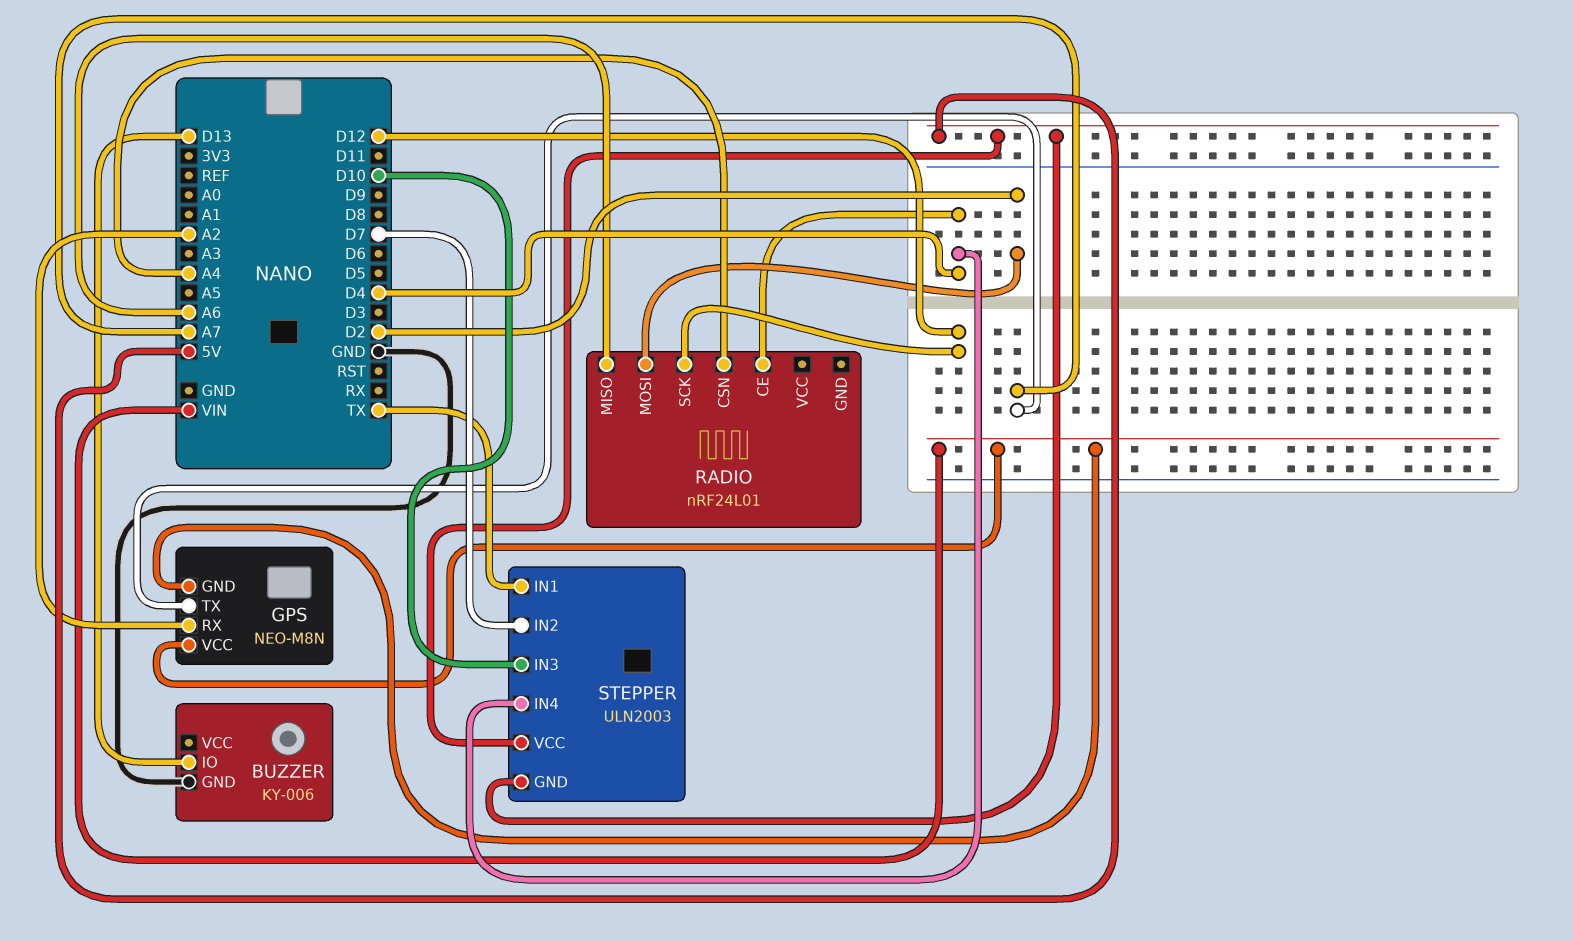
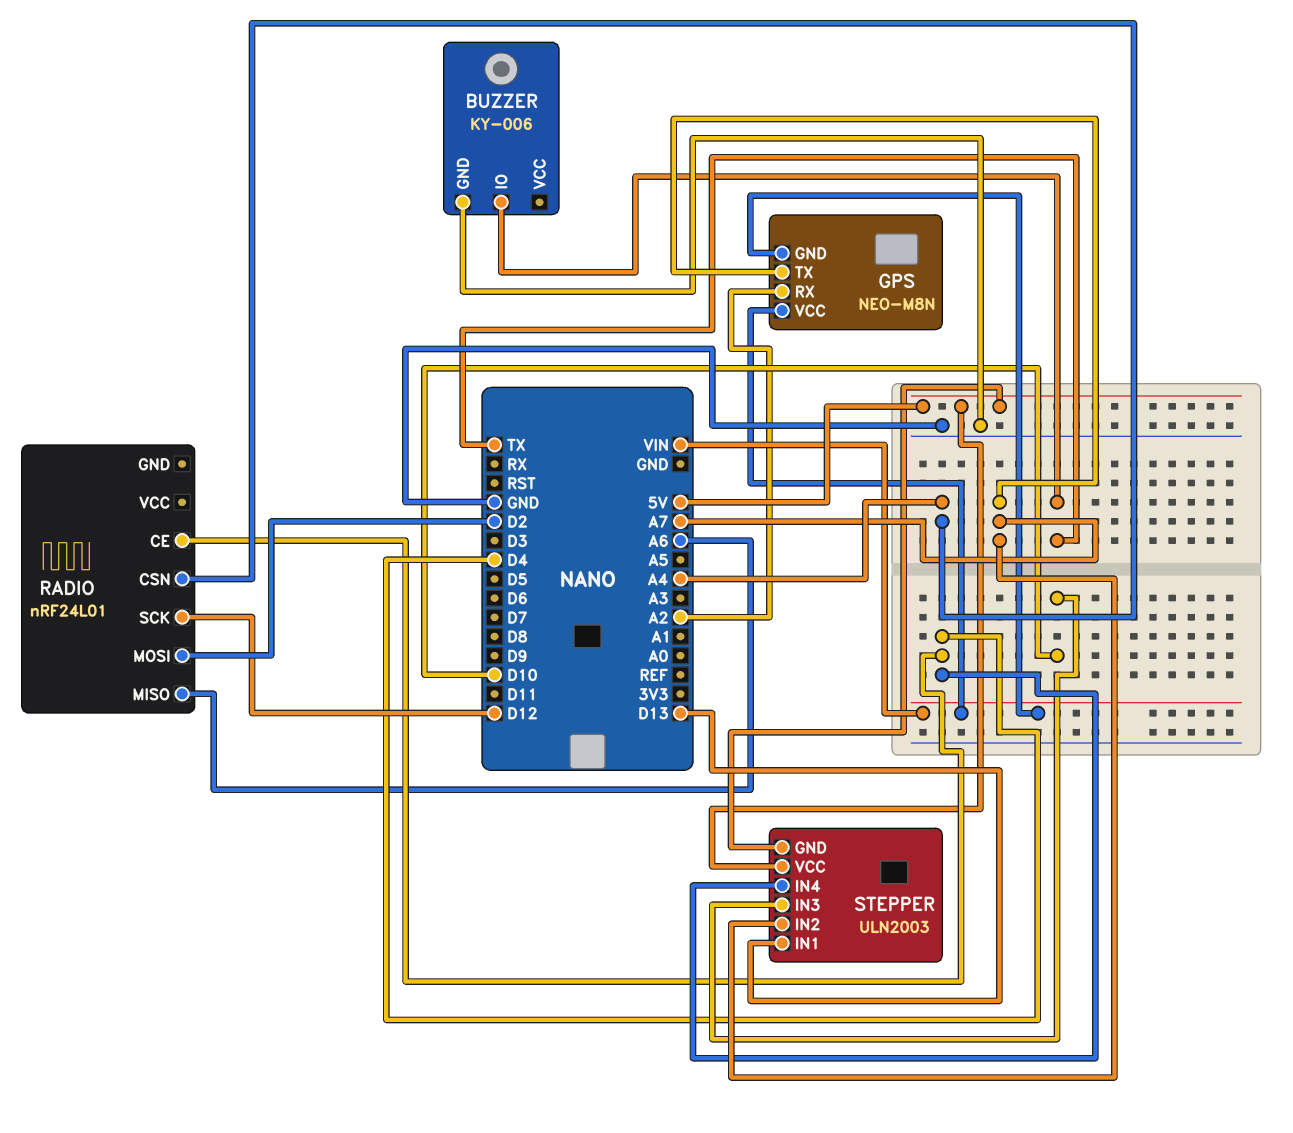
BUZZER pin IO: D13 -> TX
STEPPER pin IN1: TX -> D13
STEPPER pin IN2: D7 -> A7

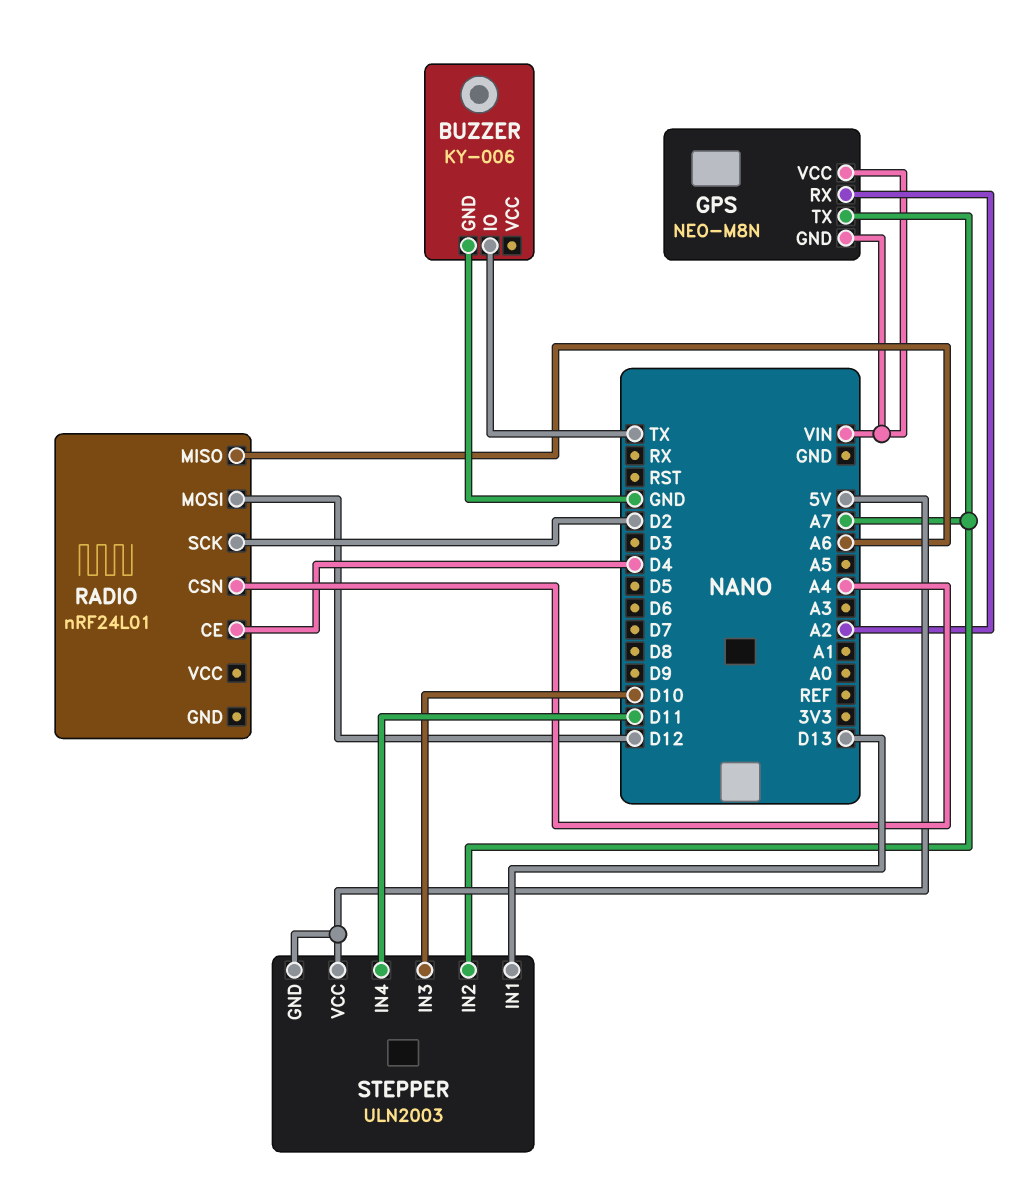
RADIO pin MOSI: D2 -> D12
RADIO pin SCK: D12 -> D2
STEPPER pin IN4: D4 -> D11

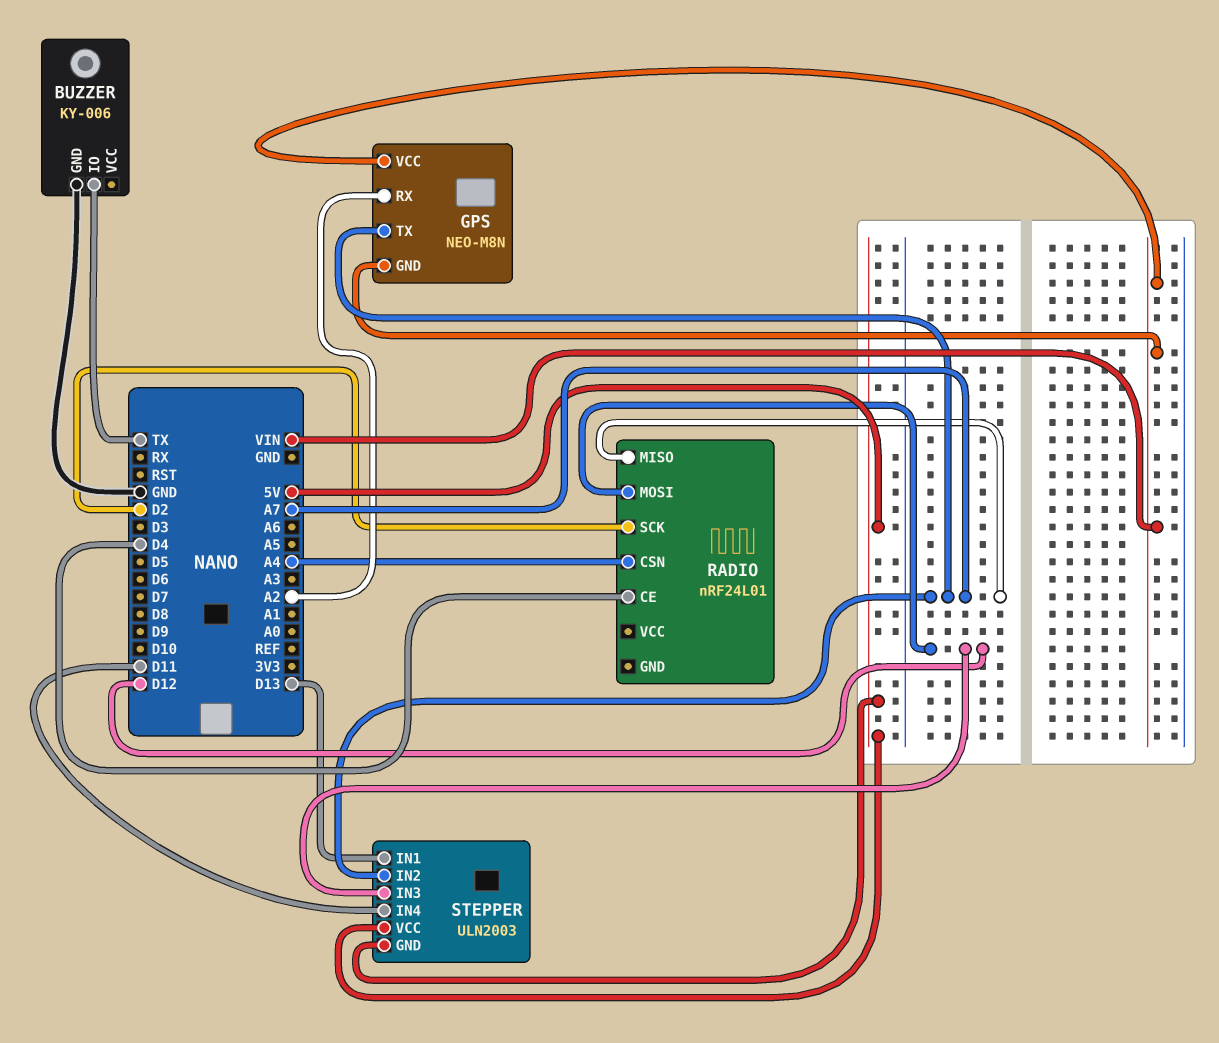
RADIO pin MISO: A6 -> A7
STEPPER pin IN3: D10 -> D12

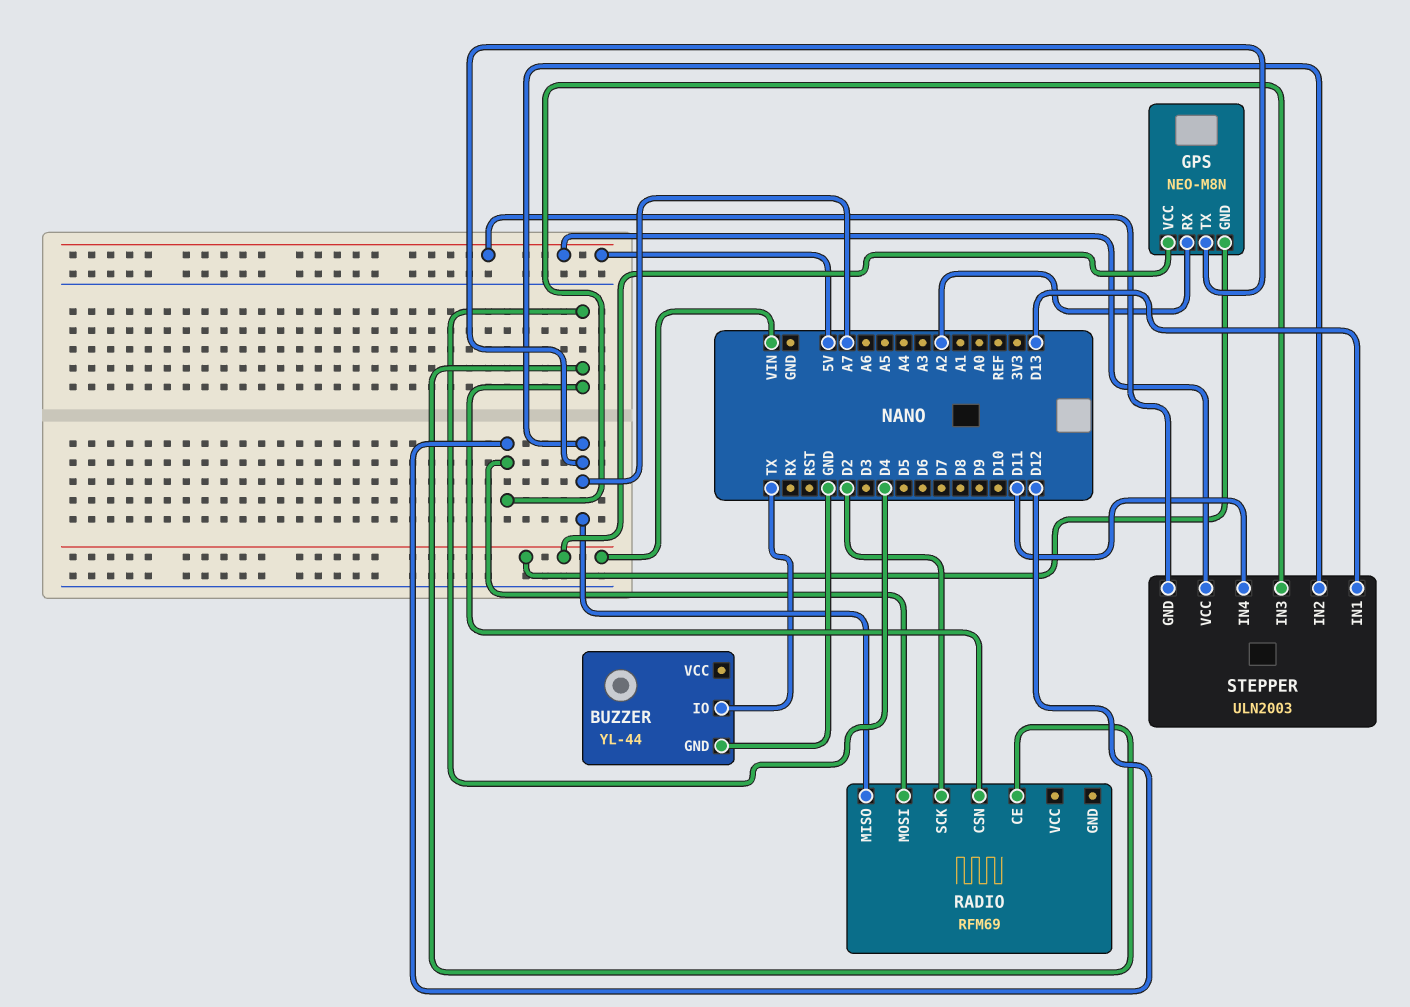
BUZZER: KY-006 -> YL-44
RADIO: nRF24L01 -> RFM69
RADIO pin CSN: A4 -> D4

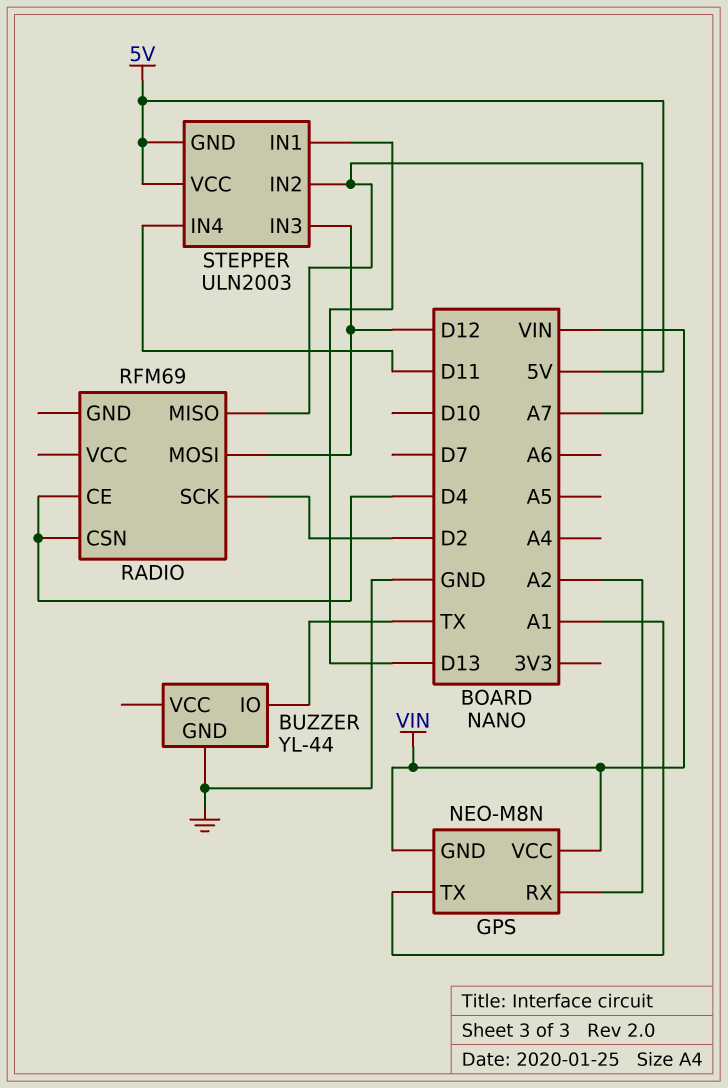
GPS pin TX: A7 -> A1

